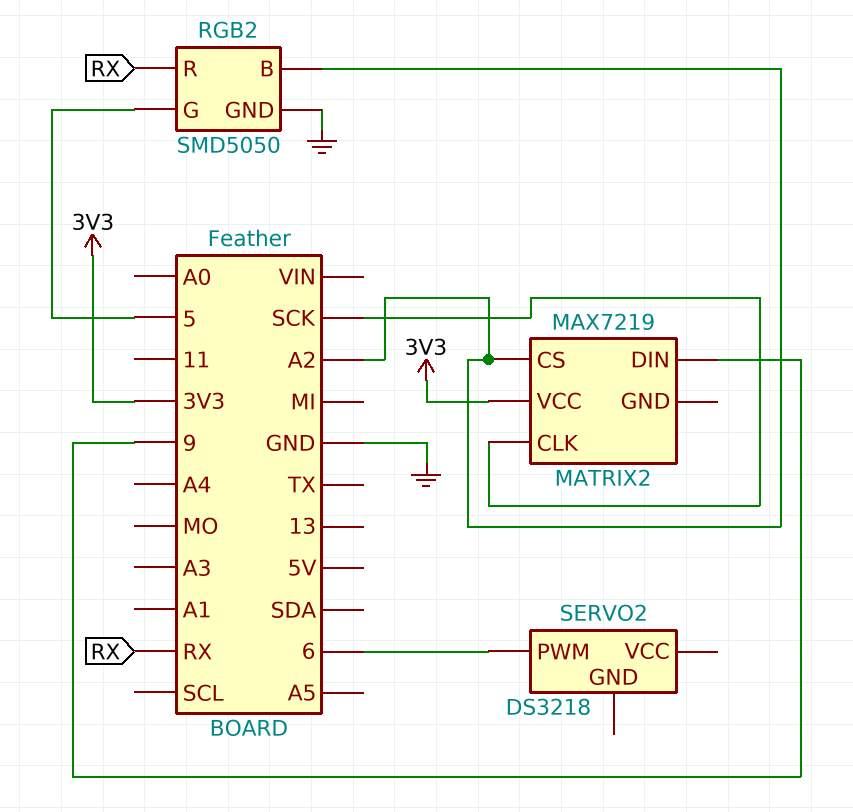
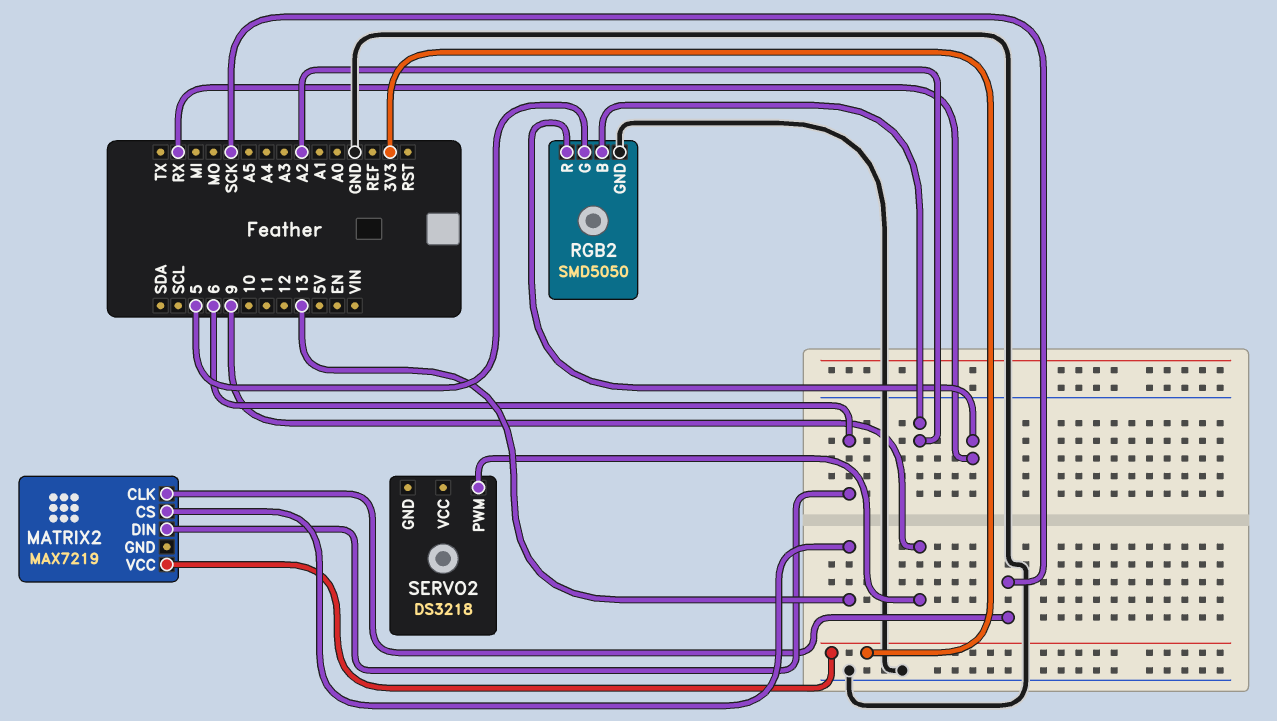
MATRIX2 pin CS: A2 -> 13
MATRIX2 pin DIN: 9 -> 6
SERVO2 pin PWM: 6 -> 9

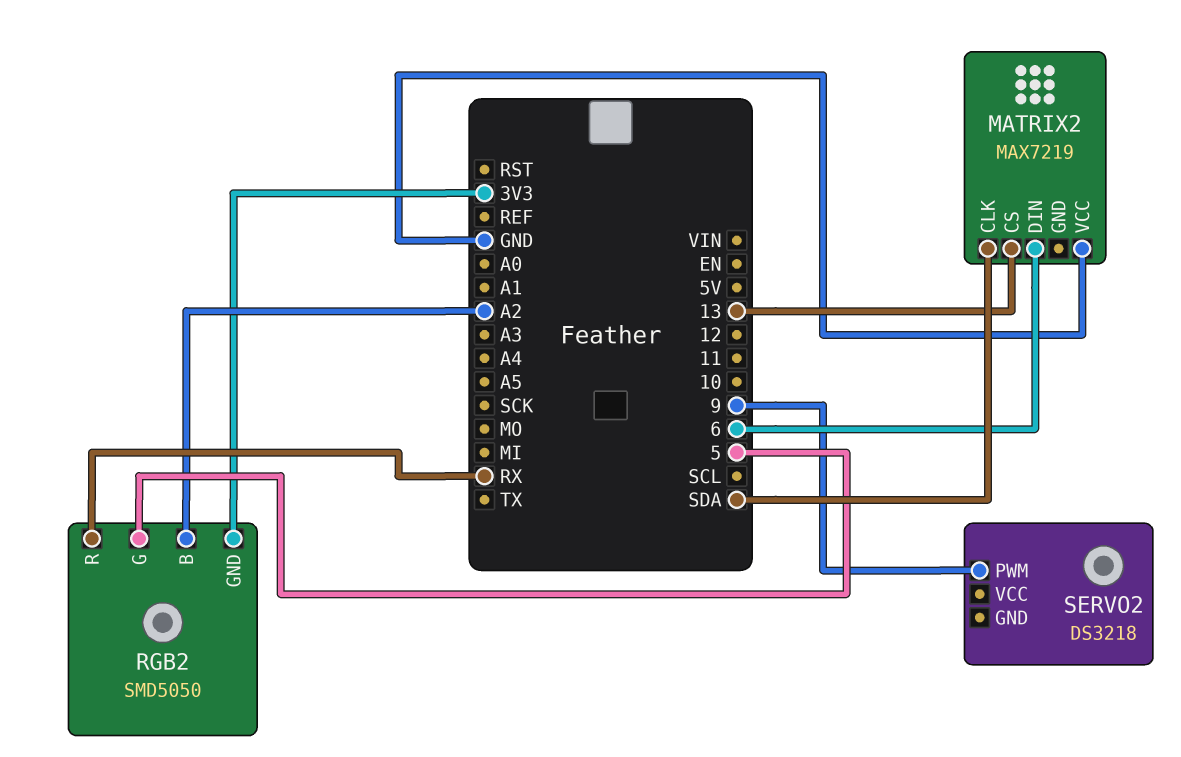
MATRIX2 pin CLK: SCK -> SDA
MATRIX2 pin VCC: 3V3 -> GND
RGB2 pin GND: GND -> 3V3

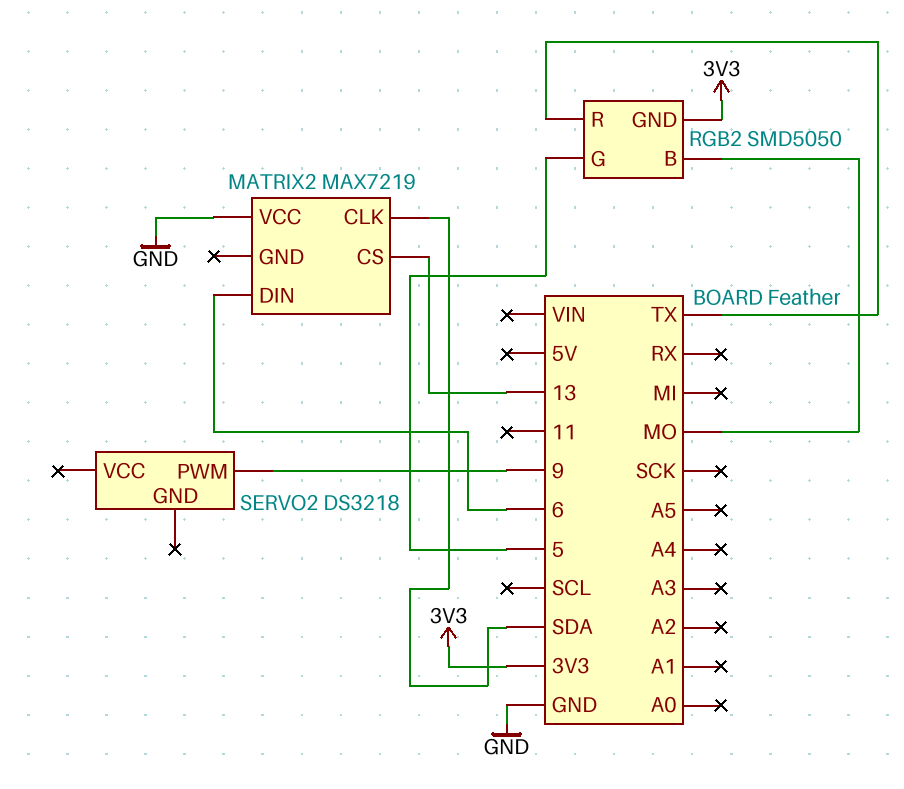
RGB2 pin B: A2 -> MO
RGB2 pin R: RX -> TX

